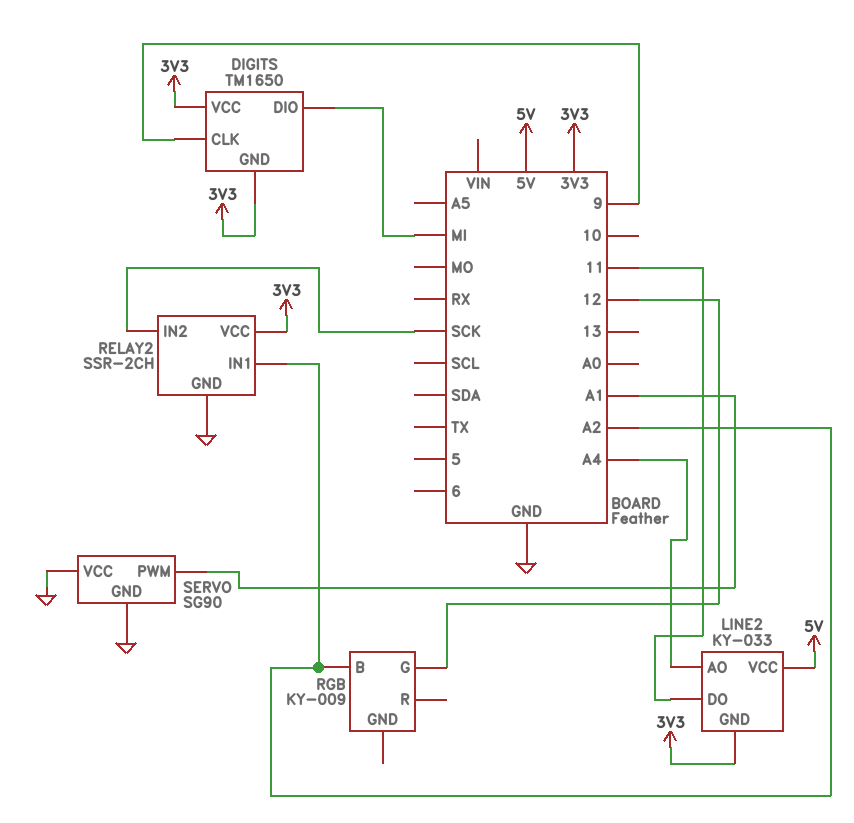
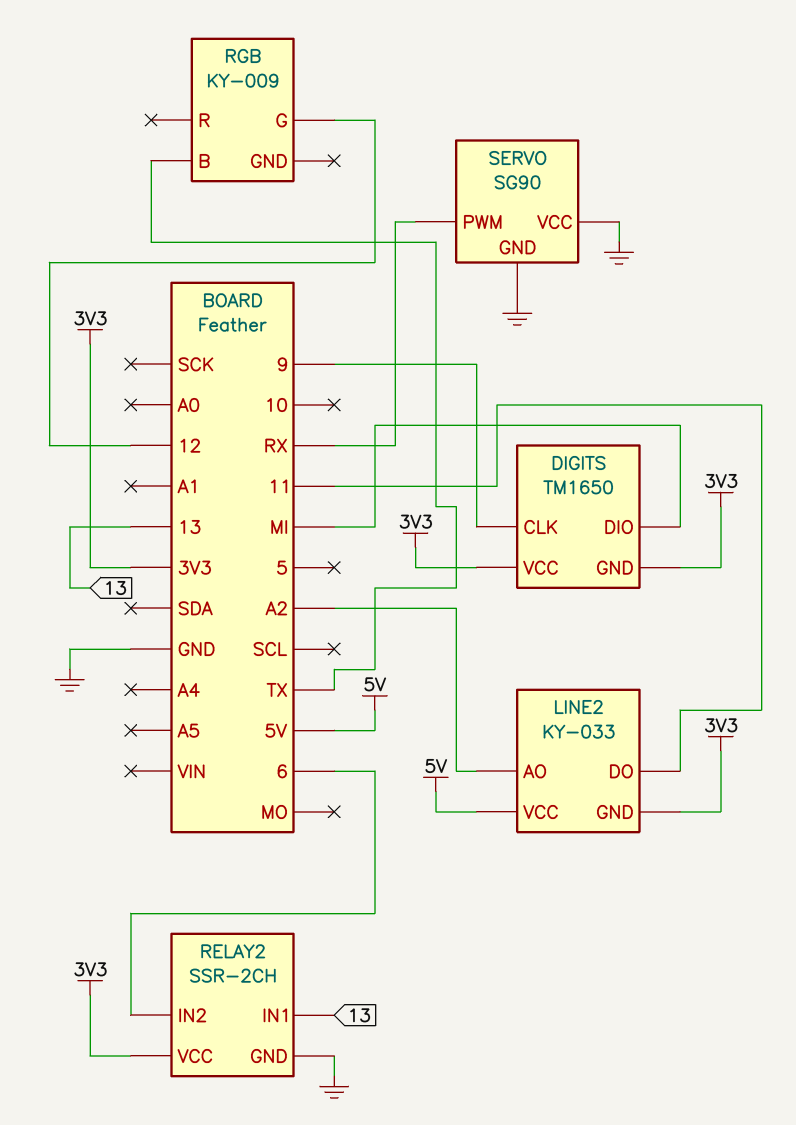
LINE2 pin AO: A4 -> A2
RELAY2 pin IN1: A2 -> 13
RELAY2 pin IN2: SCK -> 6
RGB pin B: A2 -> TX
SERVO pin PWM: A1 -> RX

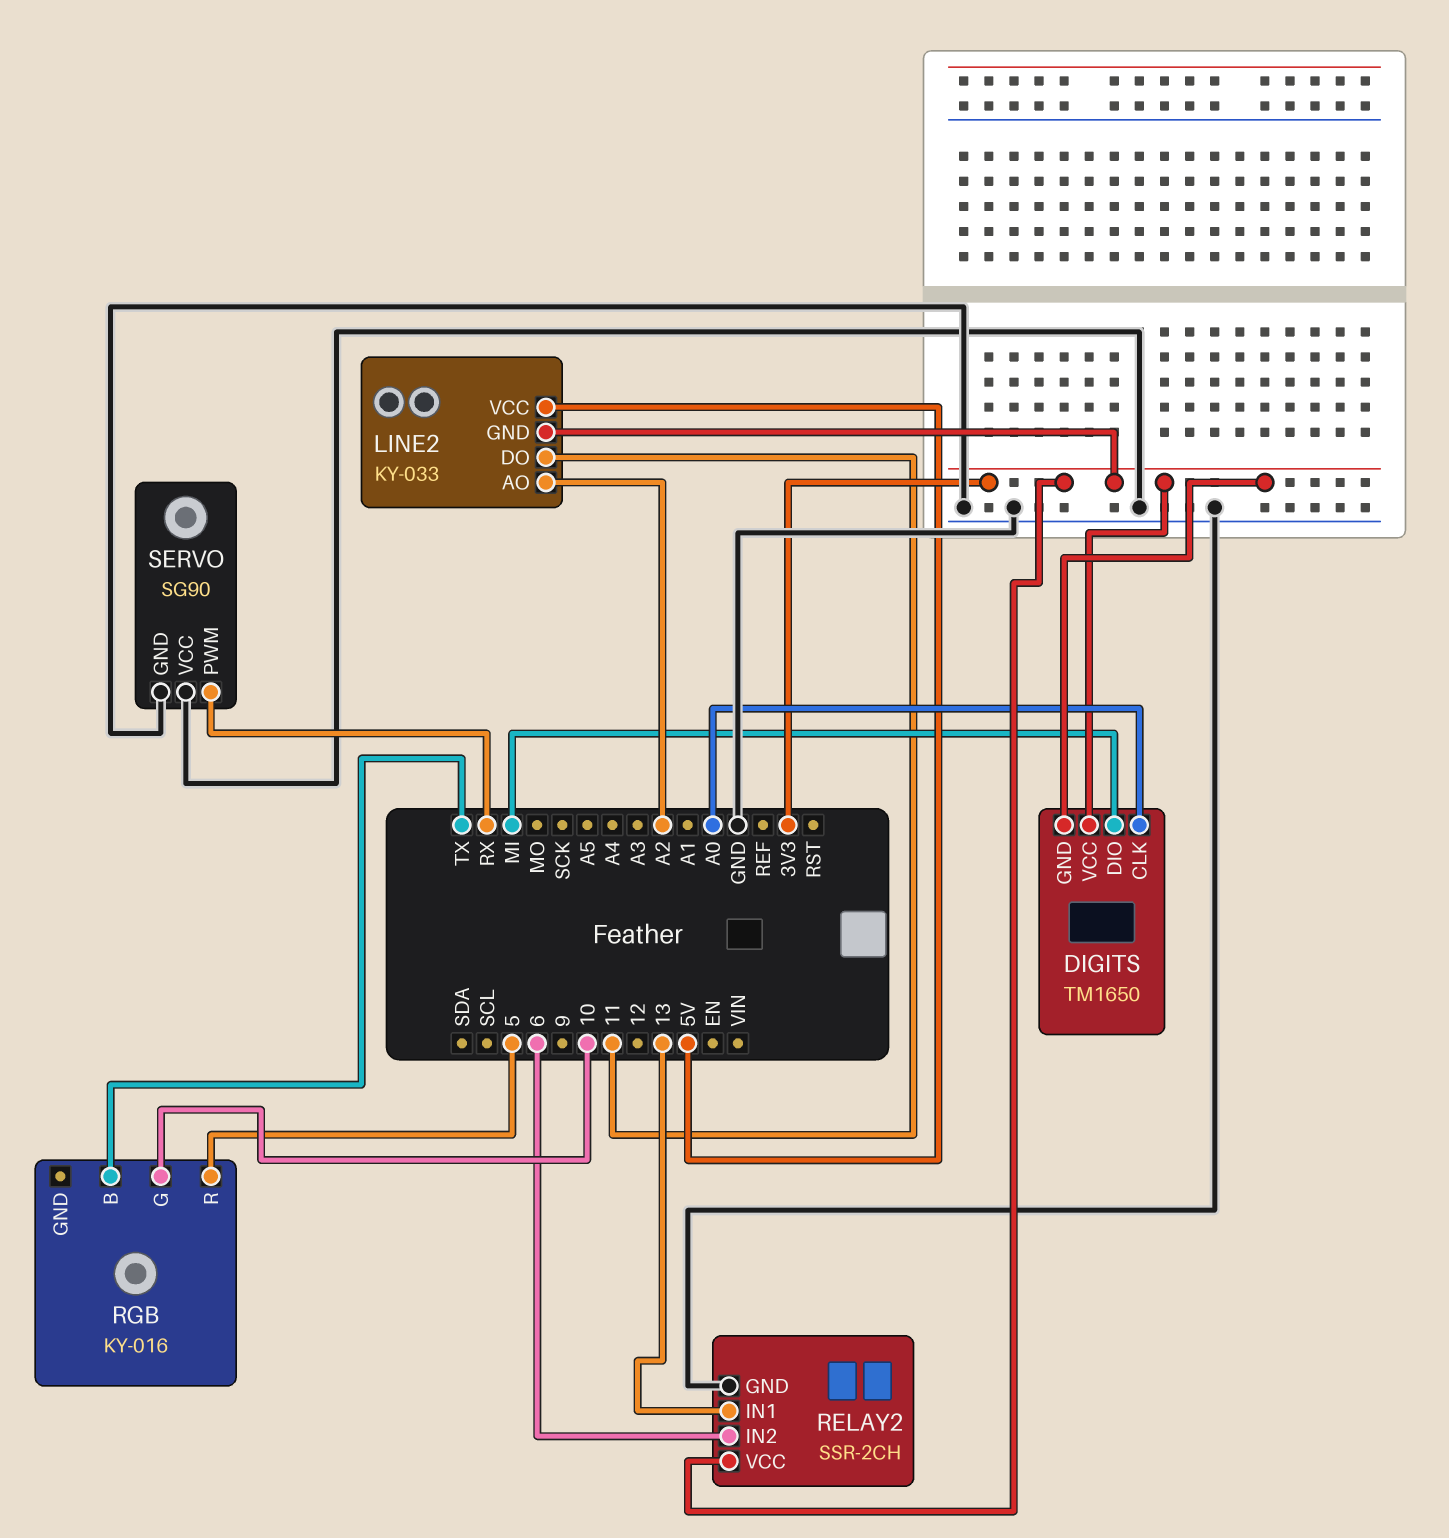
DIGITS pin CLK: 9 -> A0
RGB: KY-009 -> KY-016
RGB pin G: 12 -> 10
RGB pin R: none -> 5

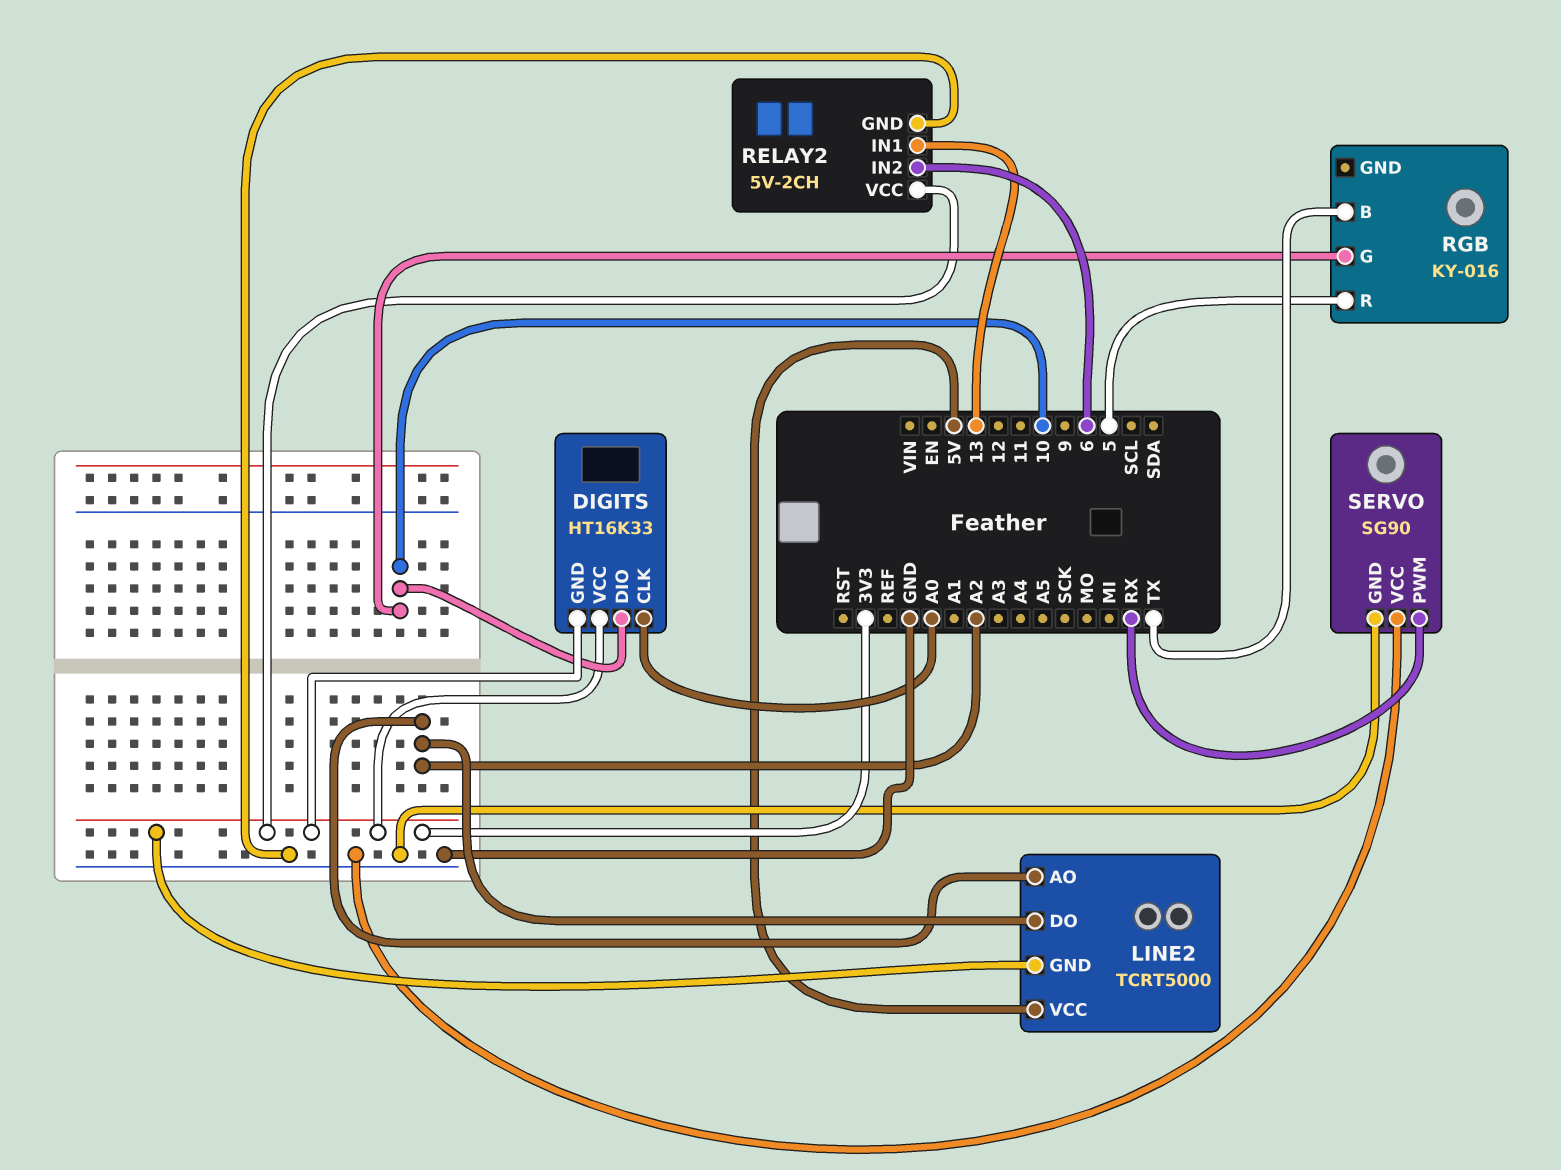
DIGITS: TM1650 -> HT16K33
DIGITS pin DIO: MI -> 10
LINE2: KY-033 -> TCRT5000
LINE2 pin DO: 11 -> A2
RELAY2: SSR-2CH -> 5V-2CH

